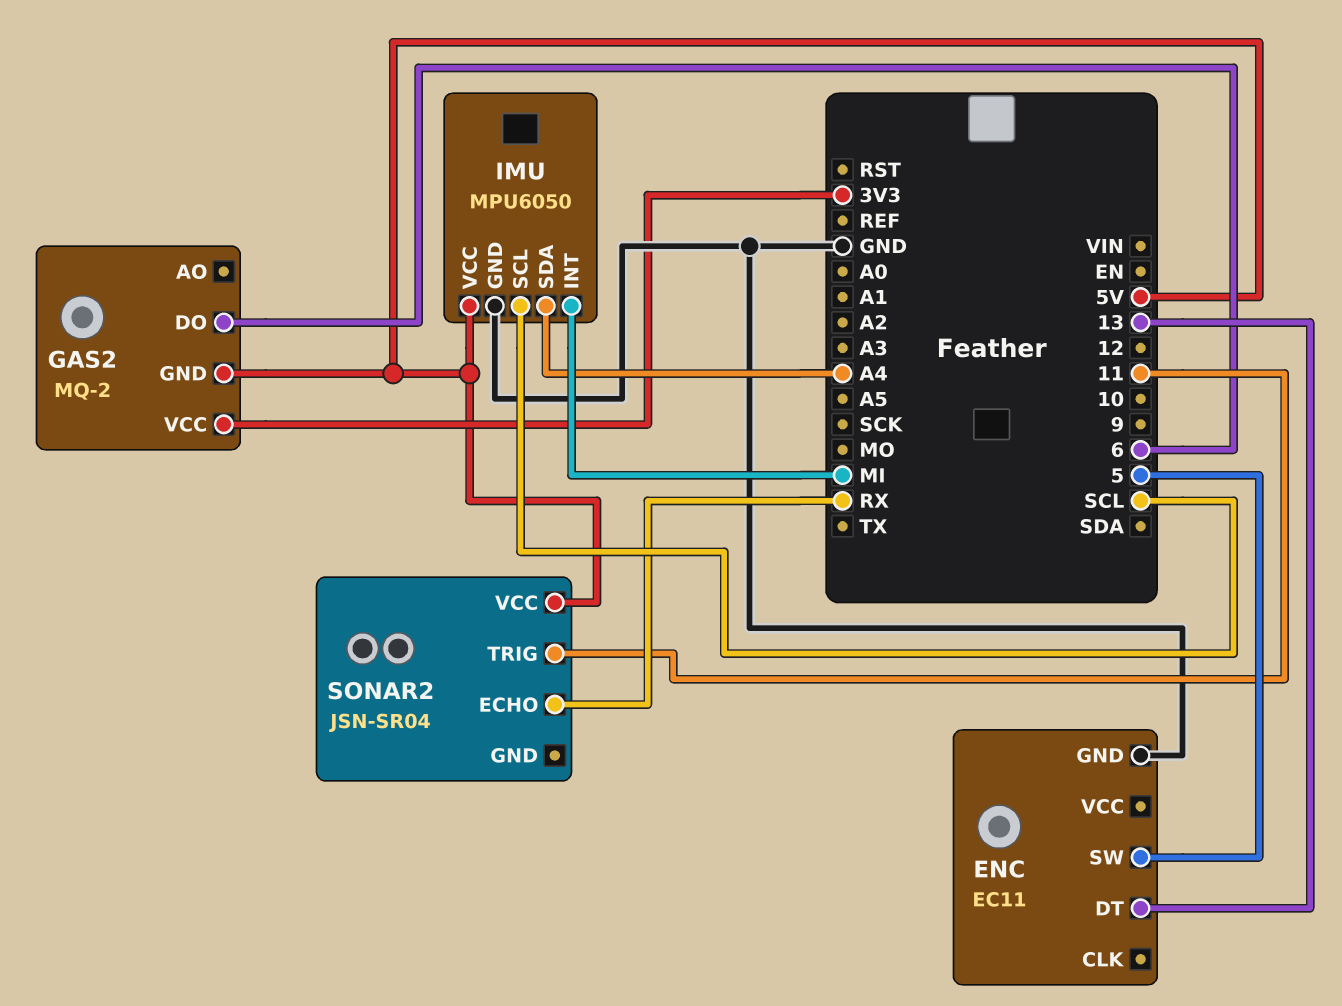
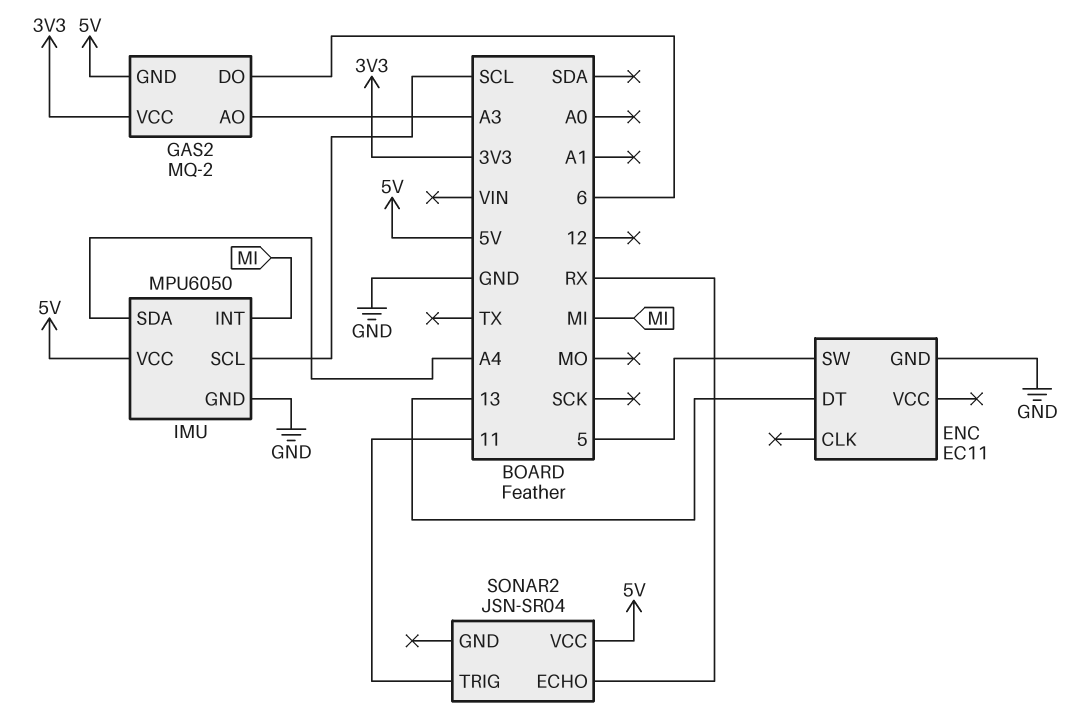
GAS2 pin AO: none -> A3

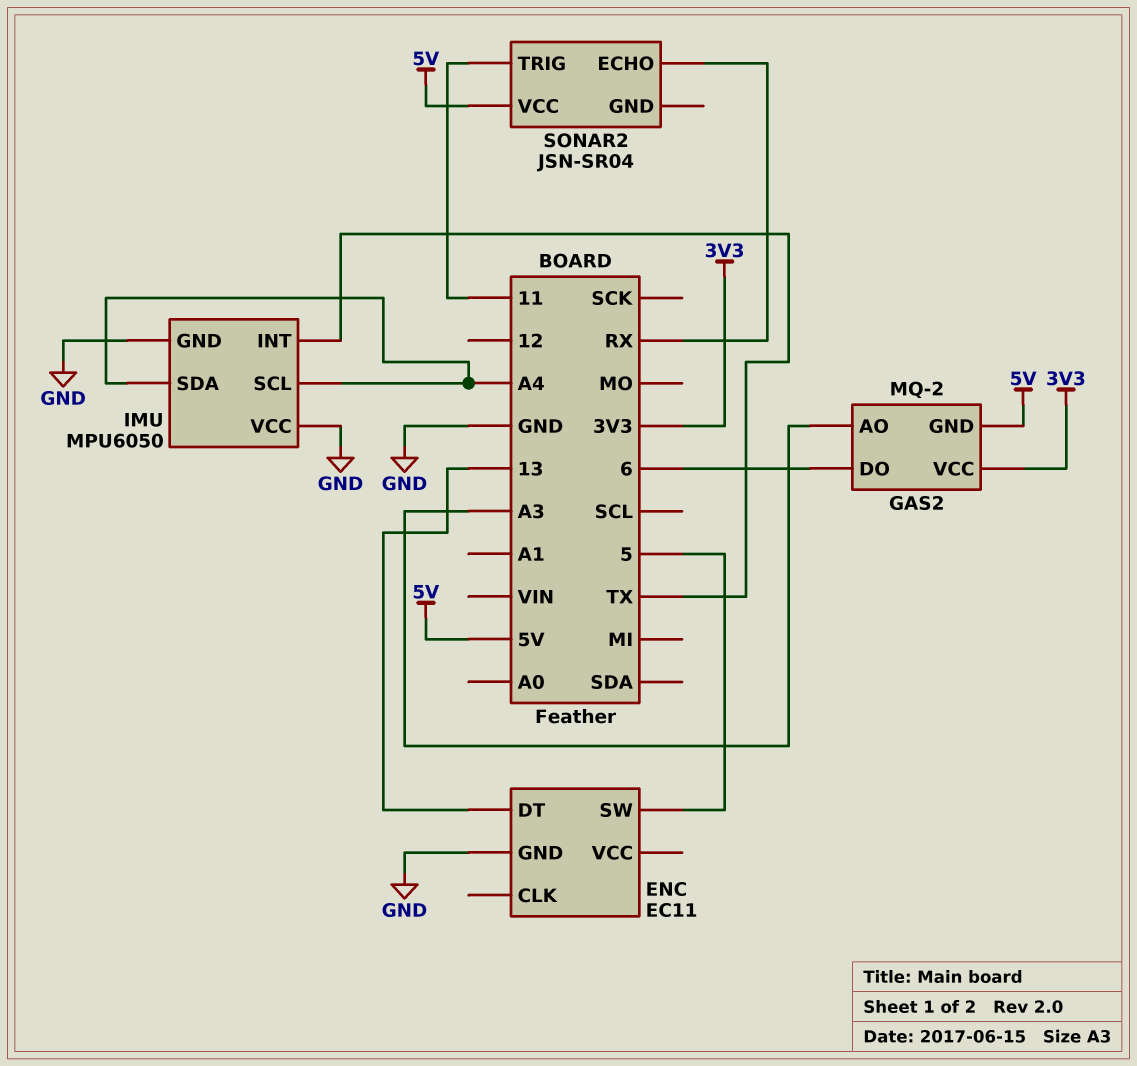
IMU pin INT: MI -> TX
IMU pin SCL: SCL -> A4
IMU pin VCC: 5V -> GND

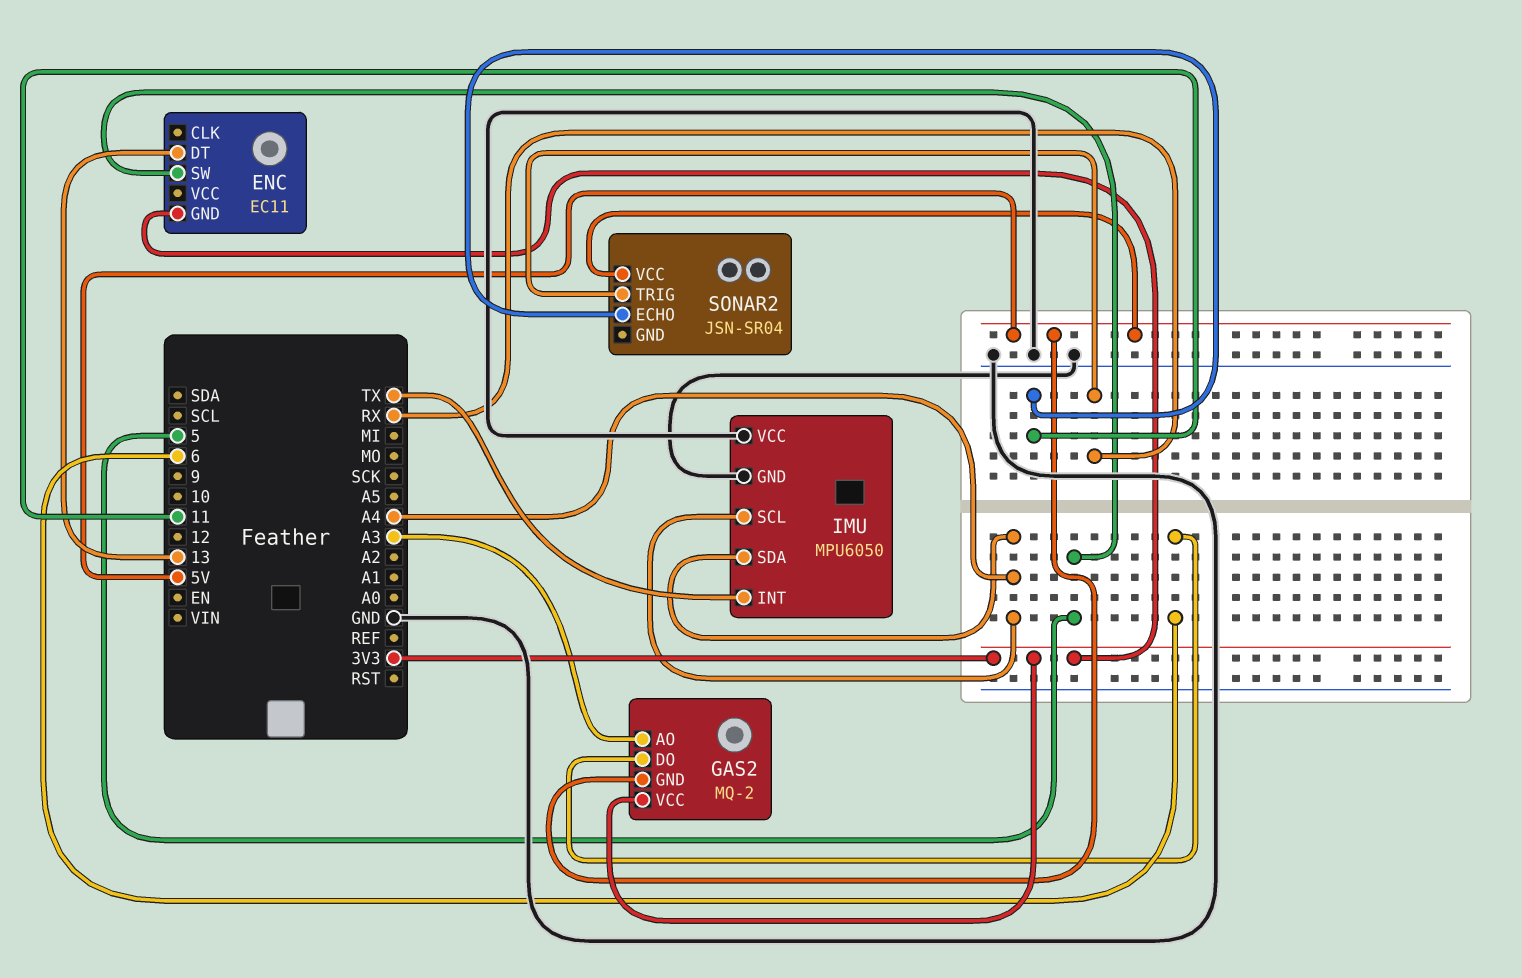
ENC pin GND: GND -> 3V3
SONAR2 pin ECHO: RX -> 11
SONAR2 pin TRIG: 11 -> RX

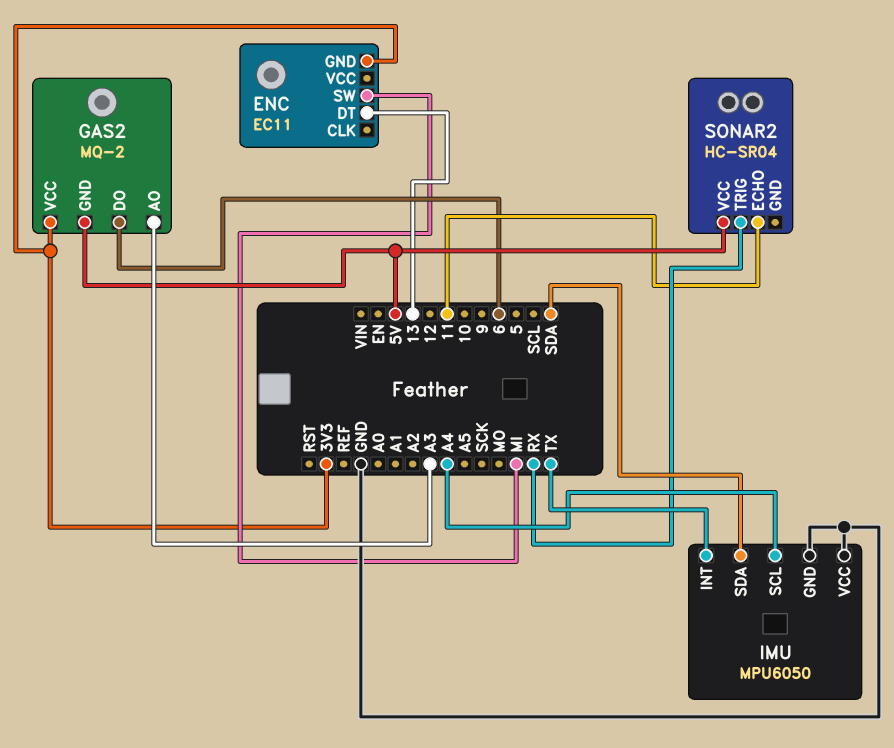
ENC pin SW: 5 -> MI
IMU pin SDA: A4 -> SDA
SONAR2: JSN-SR04 -> HC-SR04

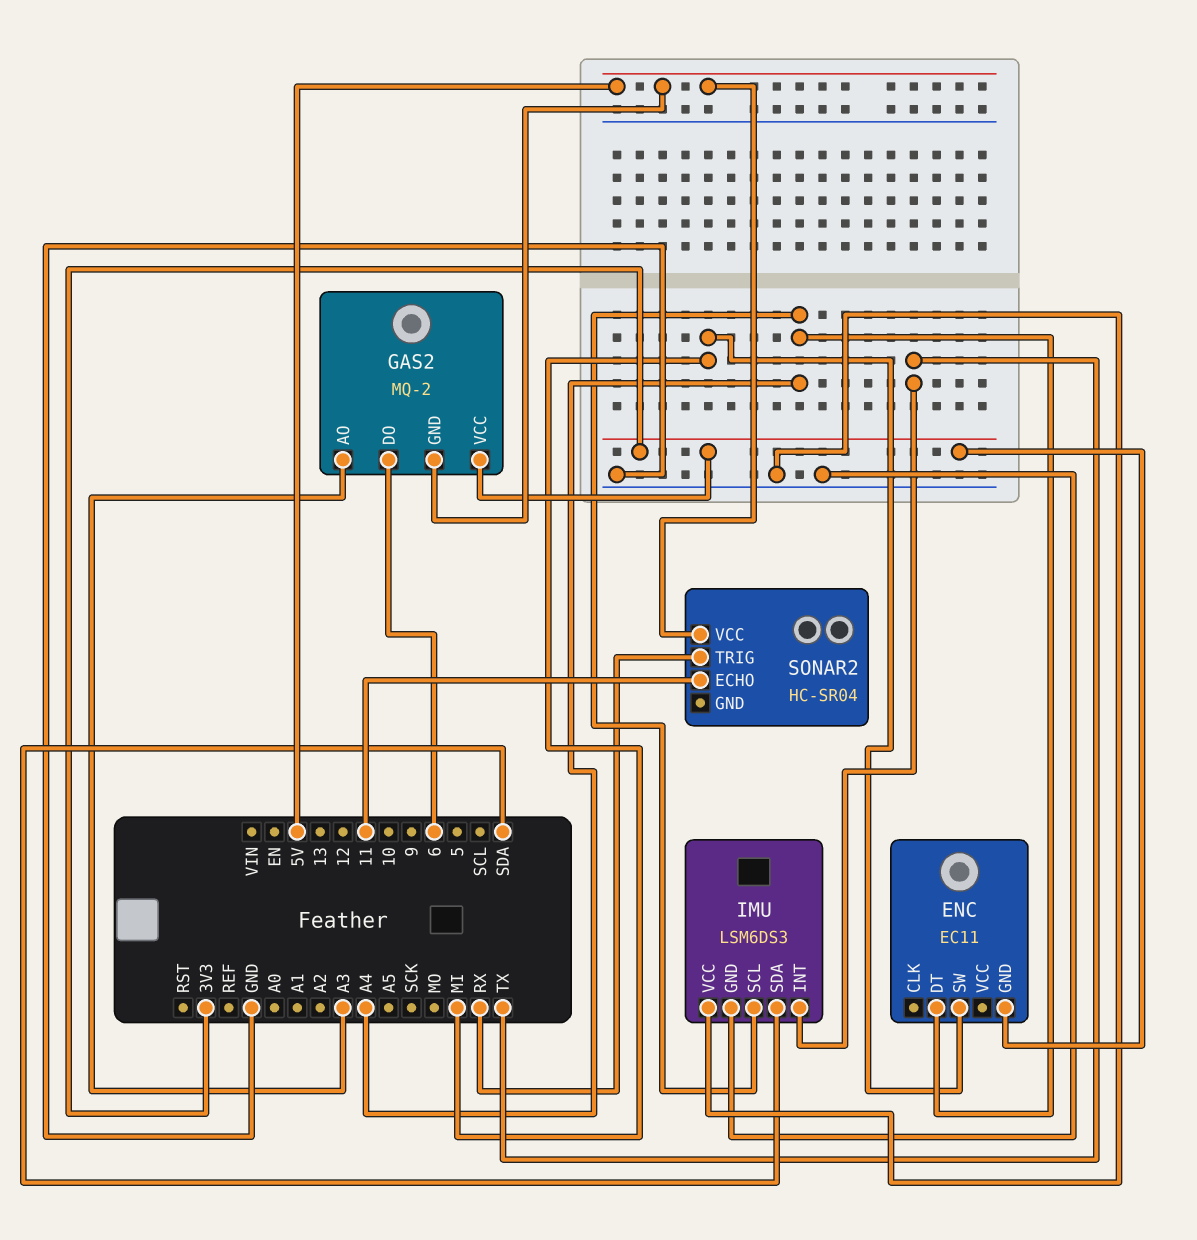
ENC pin DT: 13 -> A4
IMU: MPU6050 -> LSM6DS3

